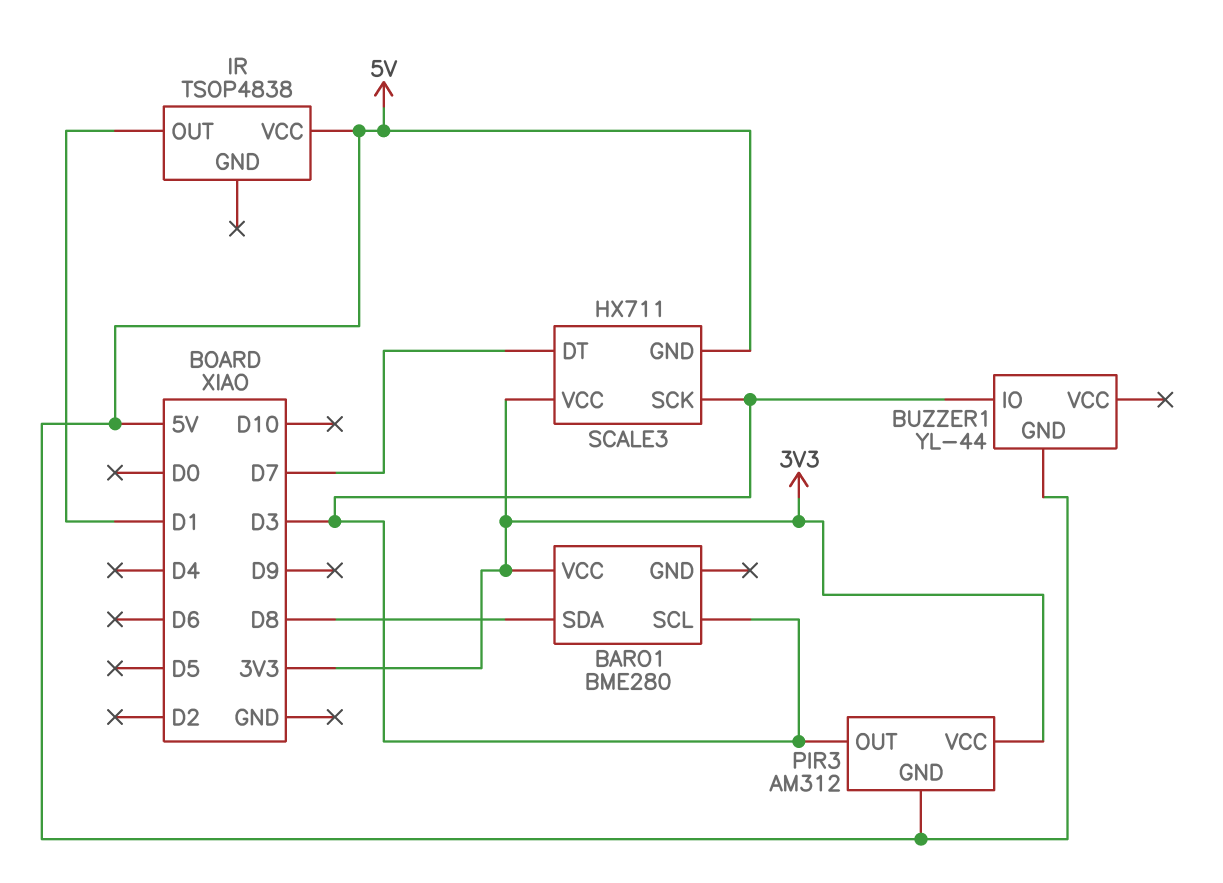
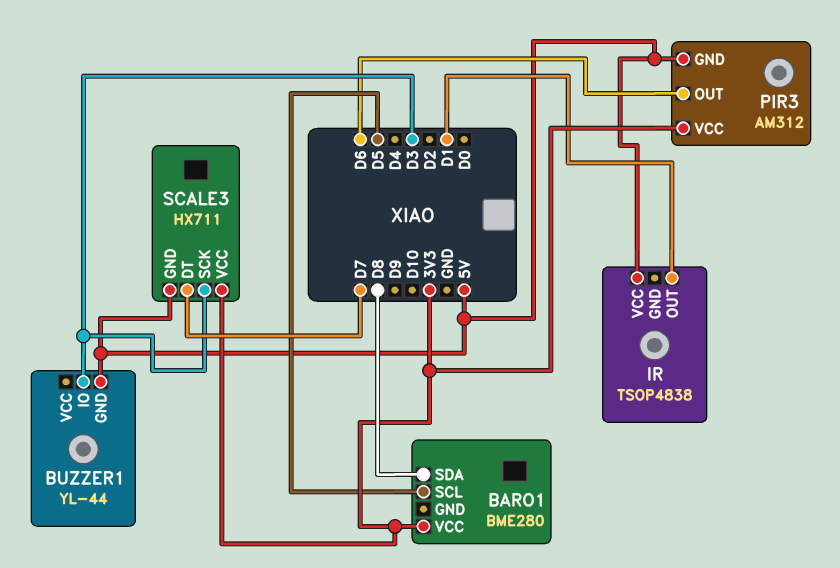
BARO1 pin SCL: D3 -> D5
PIR3 pin OUT: D3 -> D6

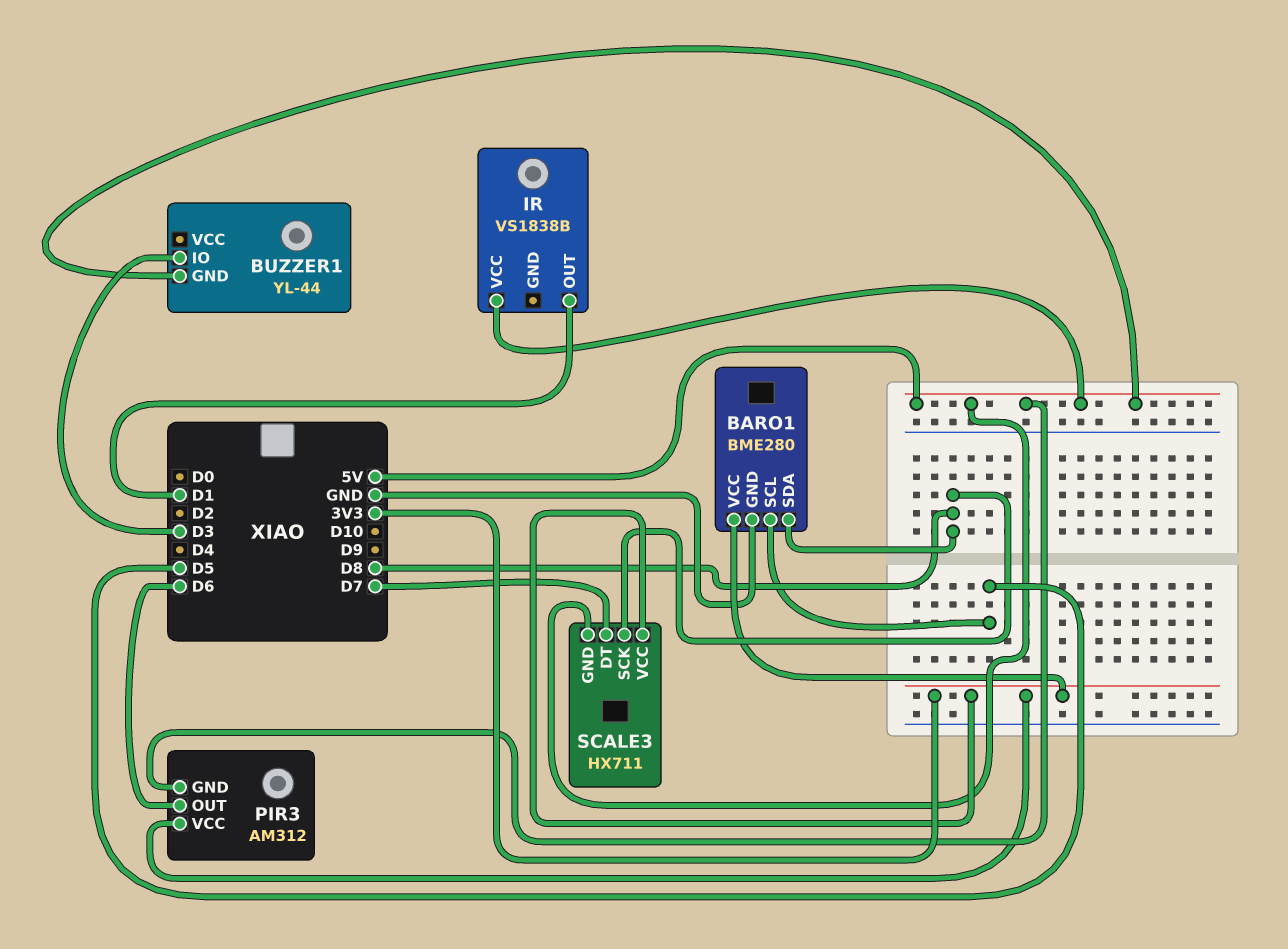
BARO1 pin GND: none -> GND
IR: TSOP4838 -> VS1838B
SCALE3 pin SCK: D3 -> D8

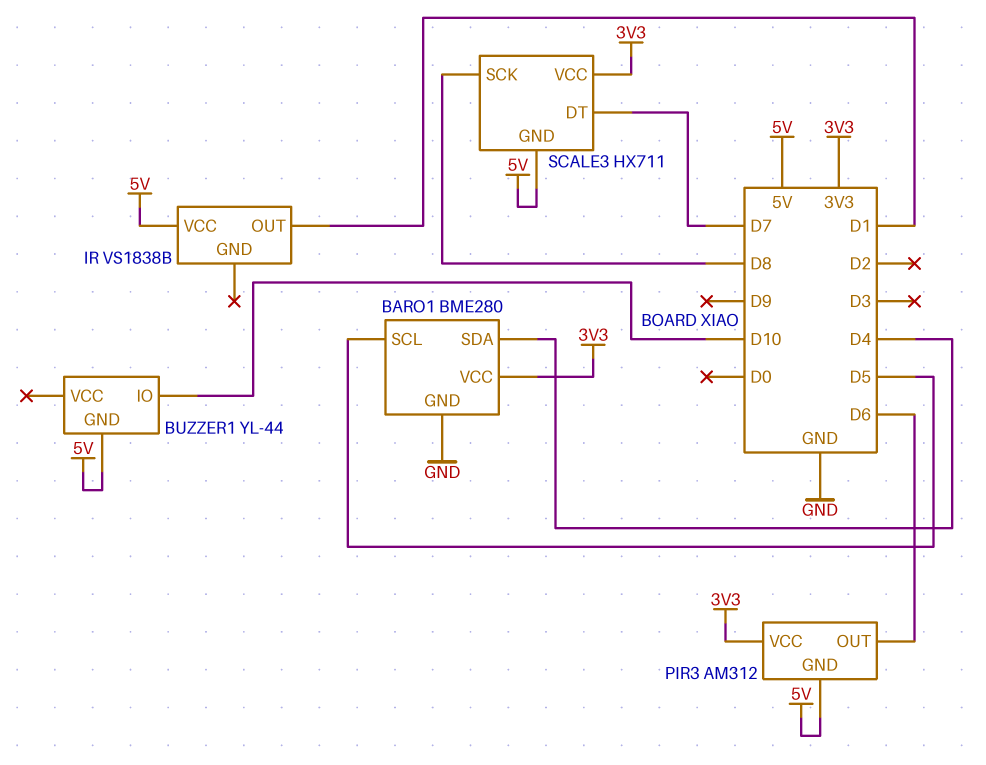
BARO1 pin SDA: D8 -> D4
BUZZER1 pin IO: D3 -> D10

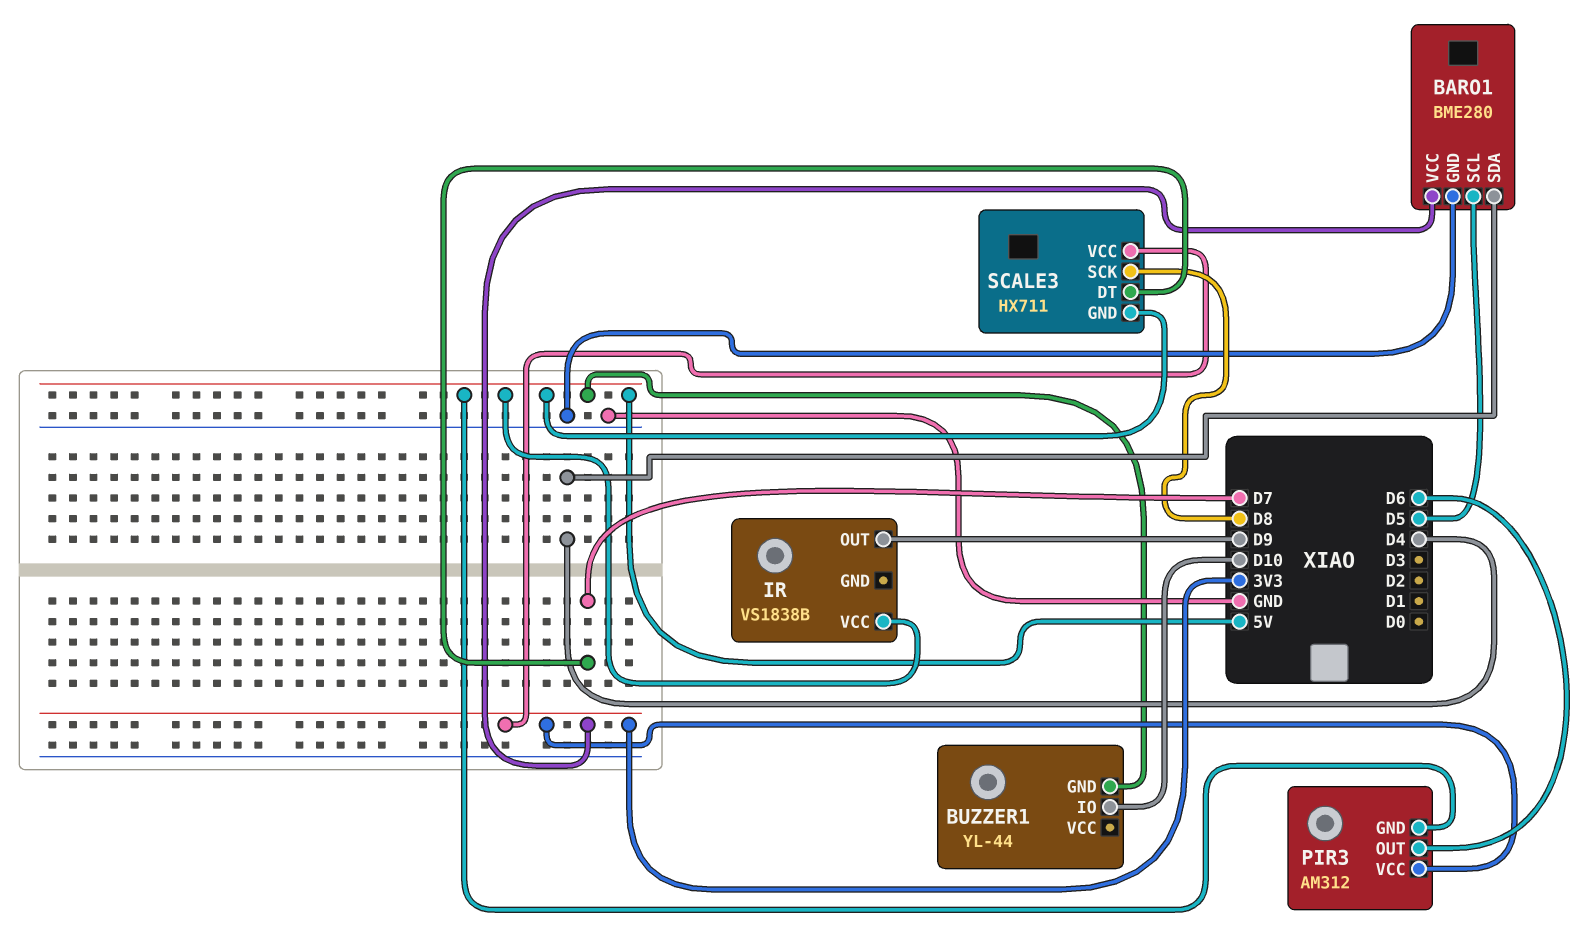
IR pin OUT: D1 -> D9

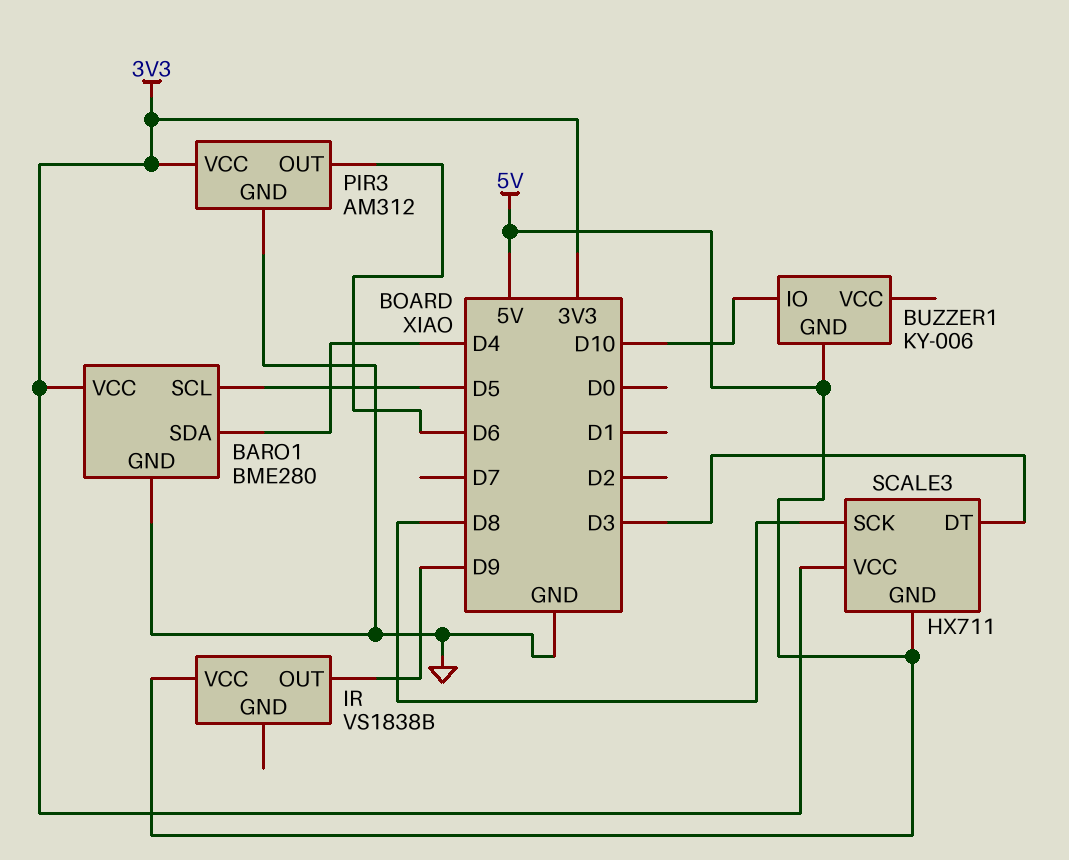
BUZZER1: YL-44 -> KY-006
PIR3 pin GND: 5V -> GND
SCALE3 pin DT: D7 -> D3

